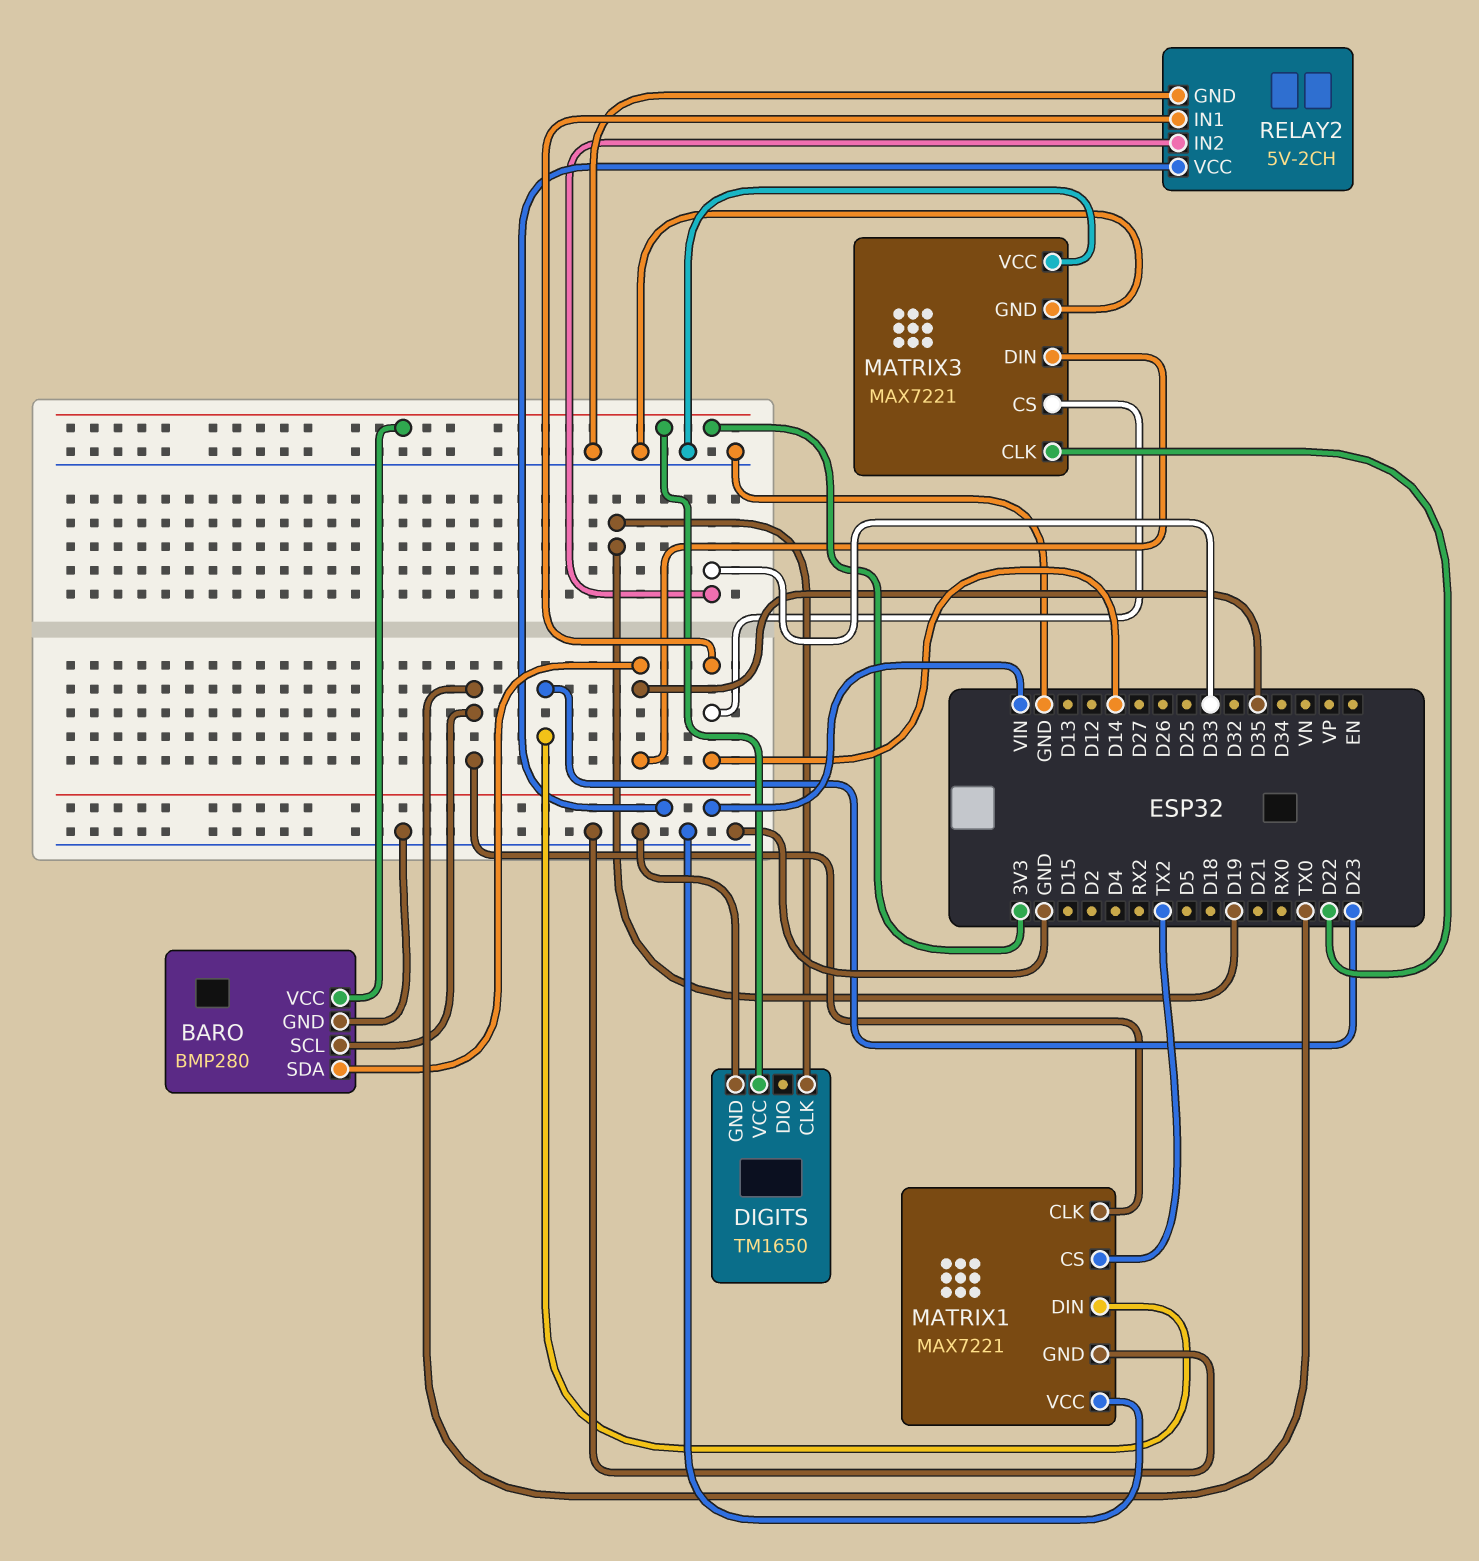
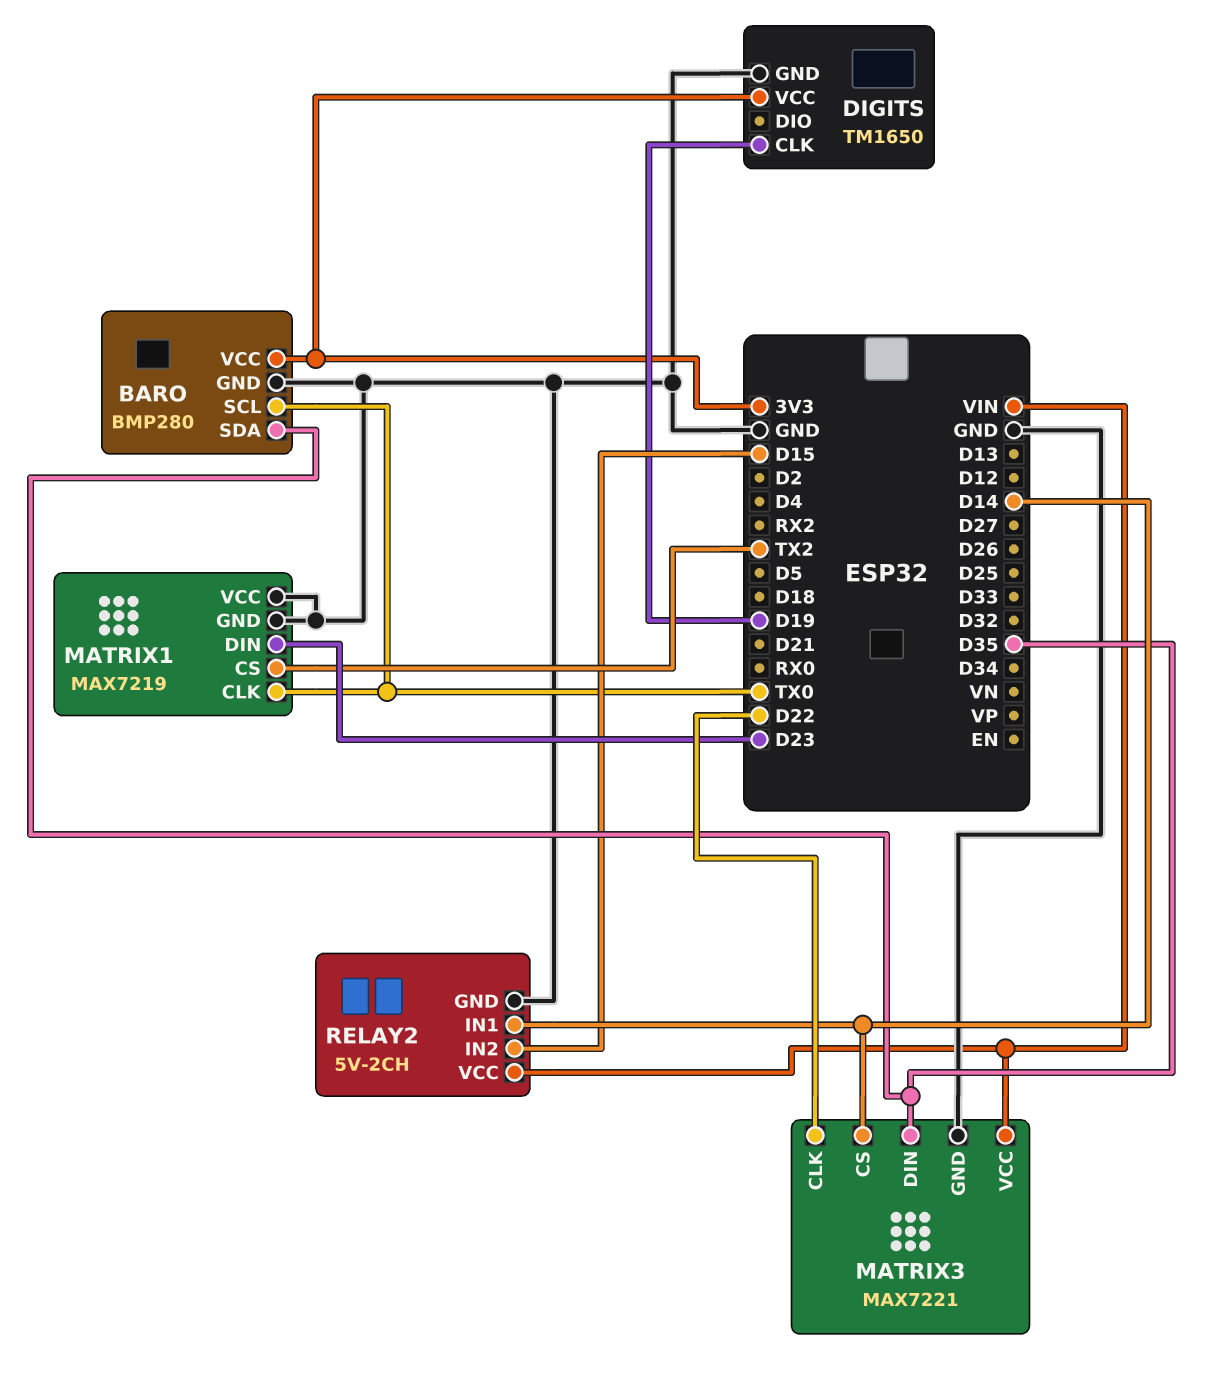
MATRIX1: MAX7221 -> MAX7219
MATRIX3 pin VCC: GND -> VIN
RELAY2 pin IN2: D33 -> D15

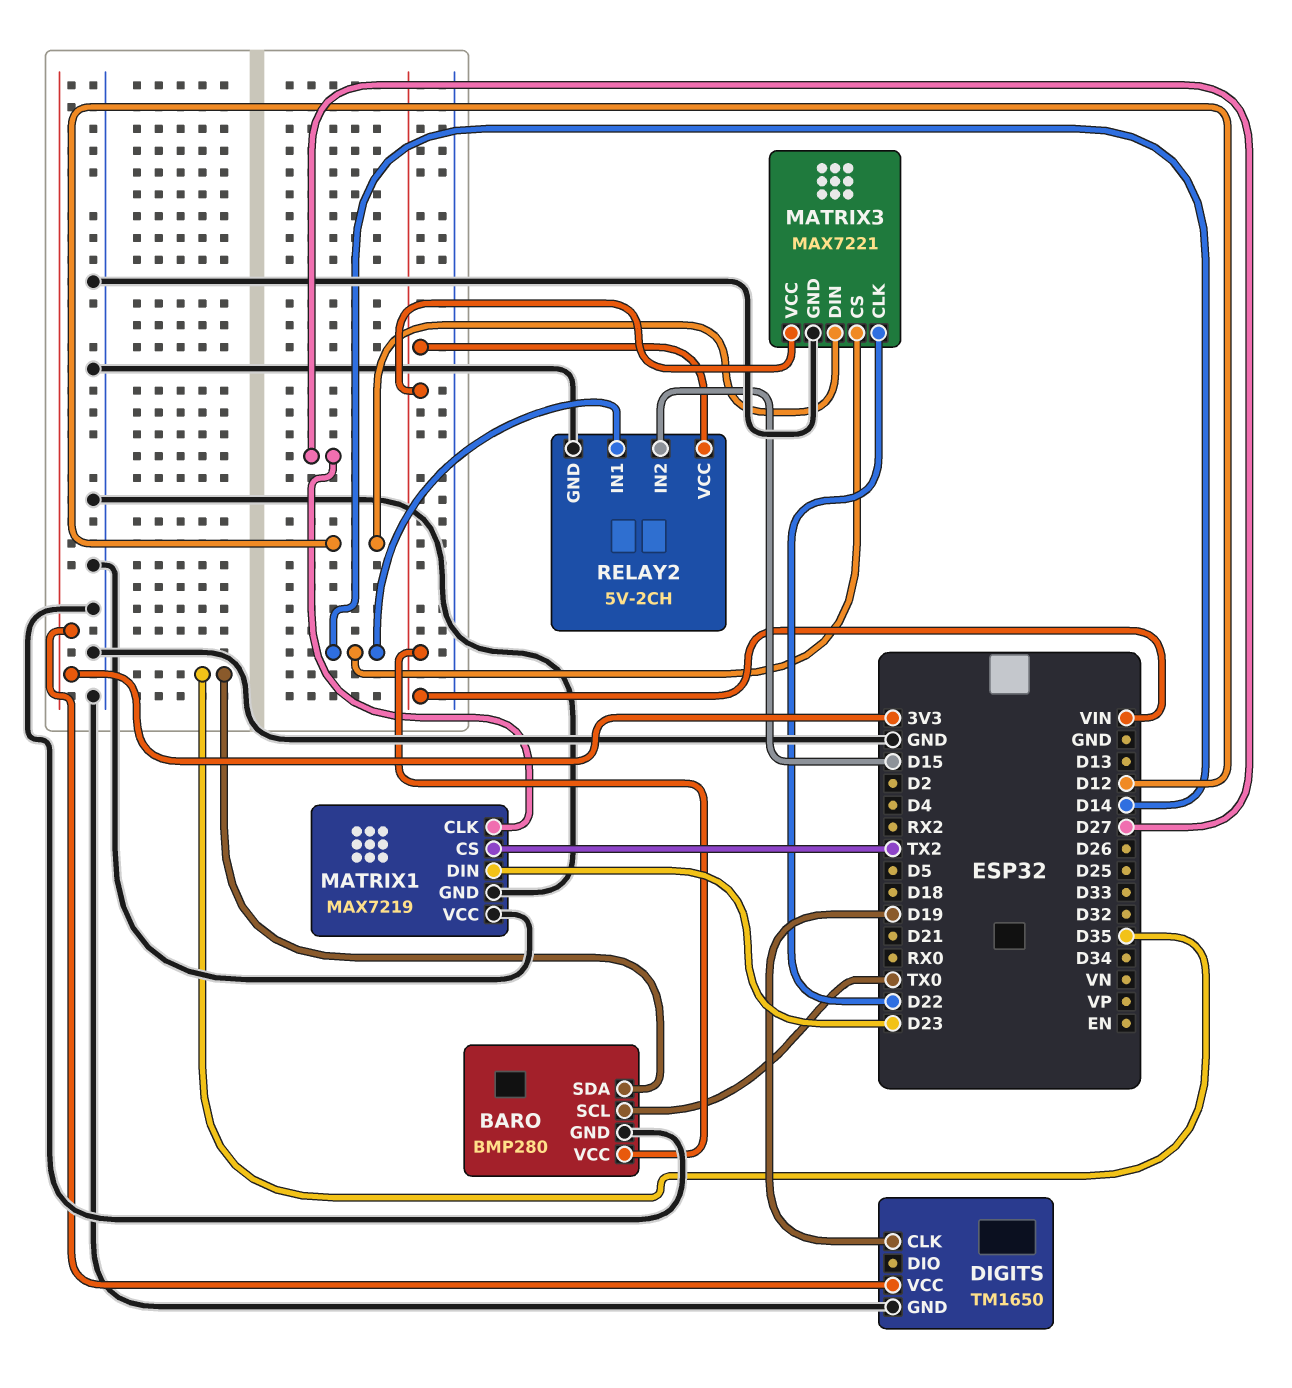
BARO pin VCC: 3V3 -> VIN
MATRIX1 pin CLK: TX0 -> D27
MATRIX3 pin DIN: D35 -> D12

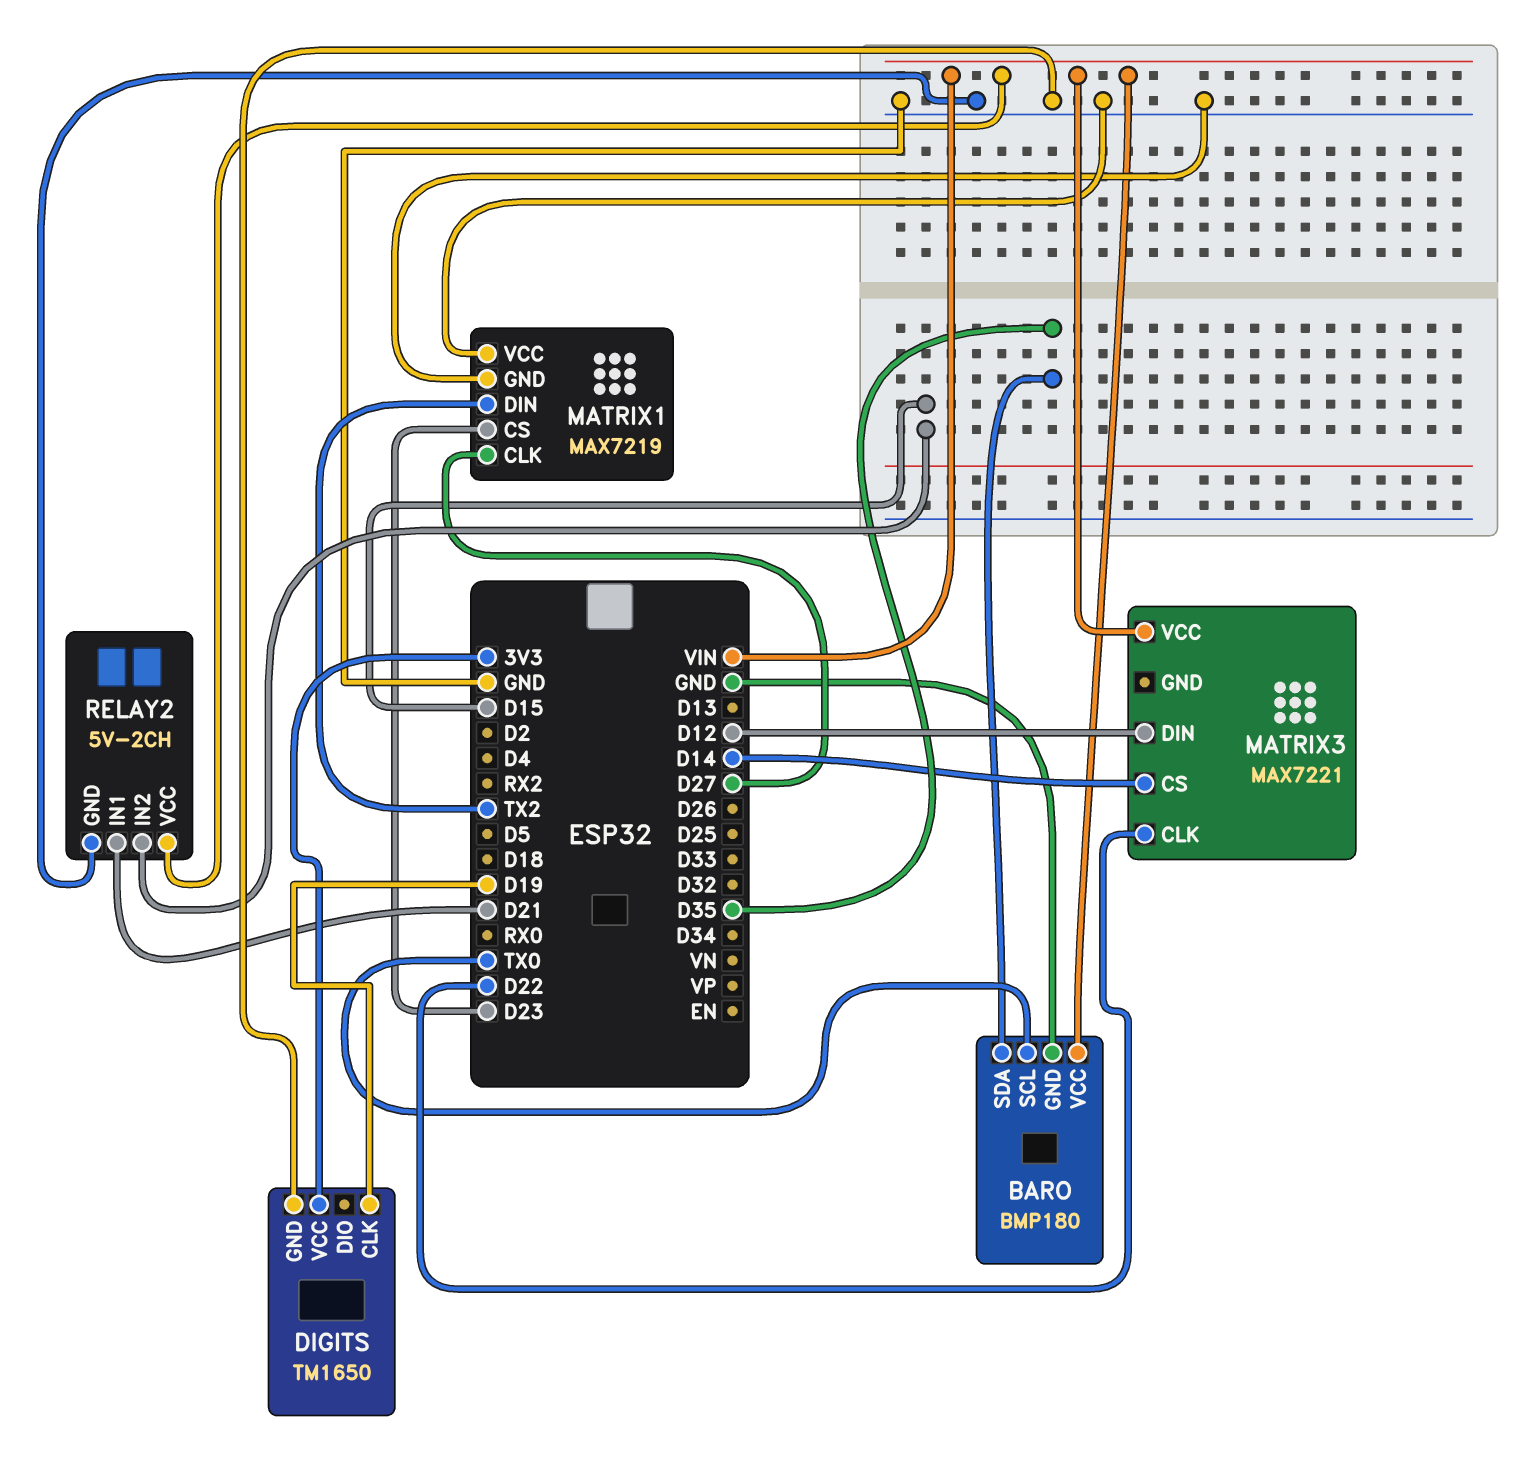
BARO: BMP280 -> BMP180
MATRIX1 pin CS: TX2 -> D23
MATRIX1 pin DIN: D23 -> TX2
MATRIX3 pin GND: GND -> none
RELAY2 pin IN1: D14 -> D21

